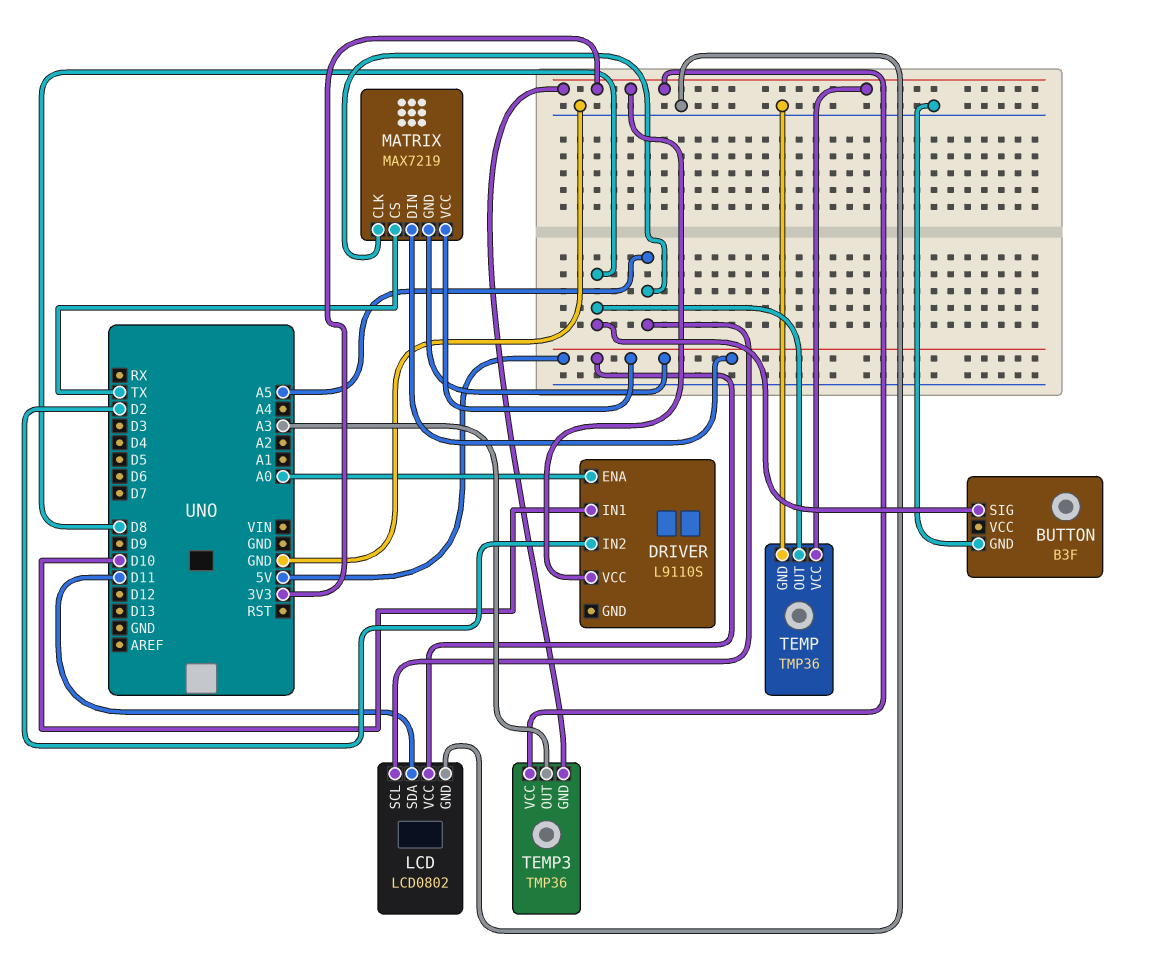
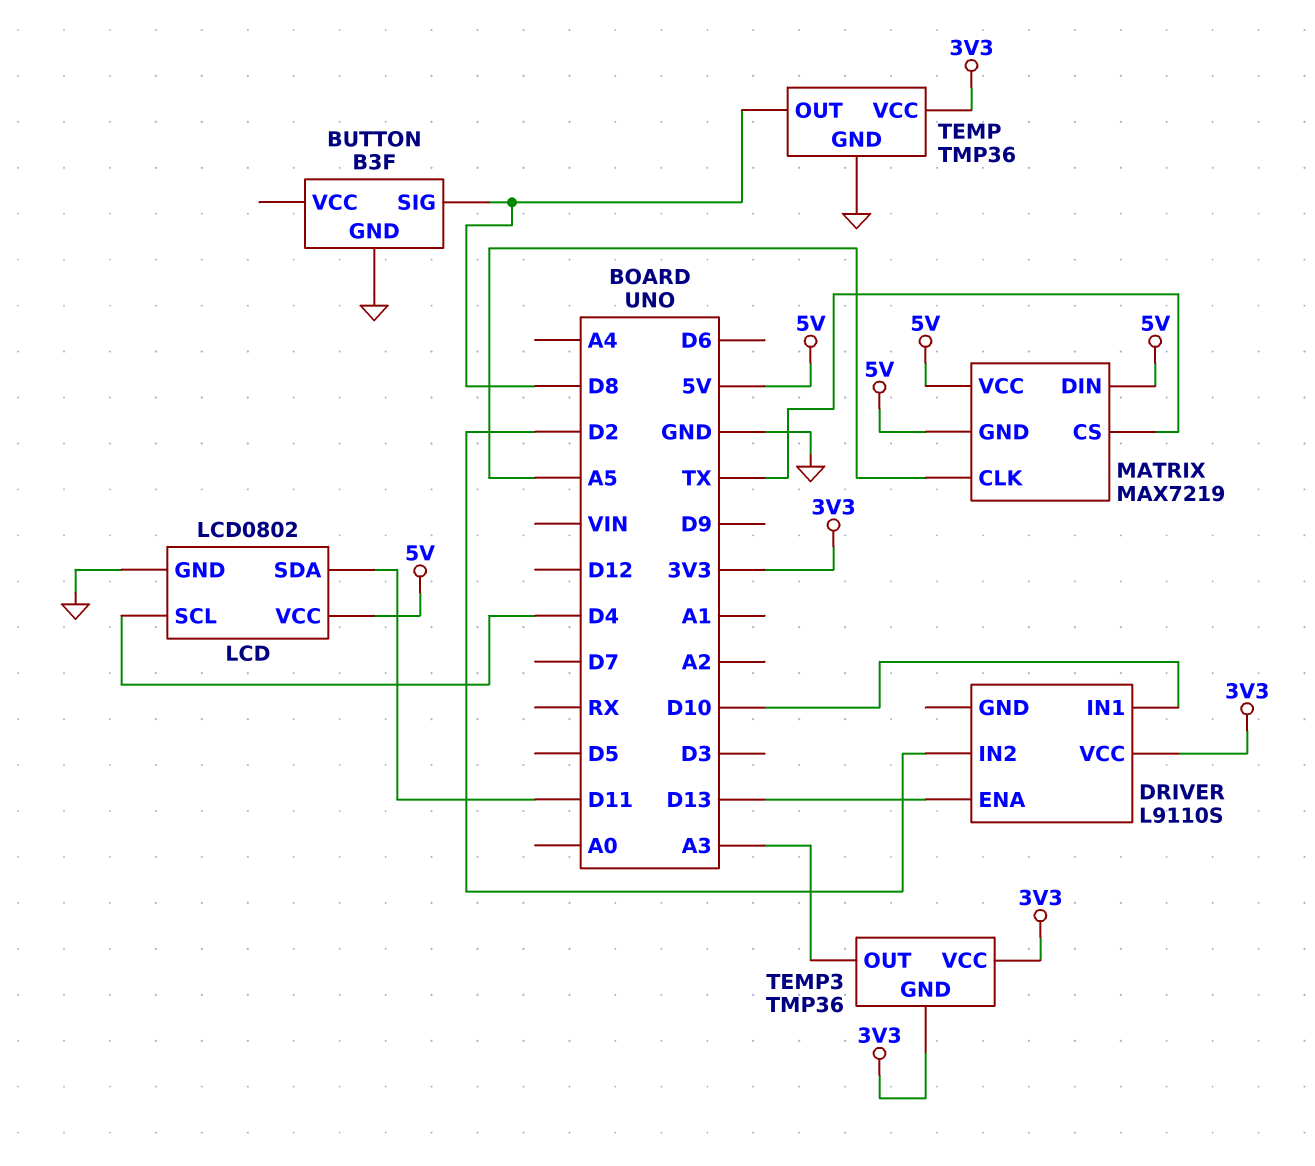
DRIVER pin ENA: A0 -> D13
LCD pin SCL: A5 -> D4

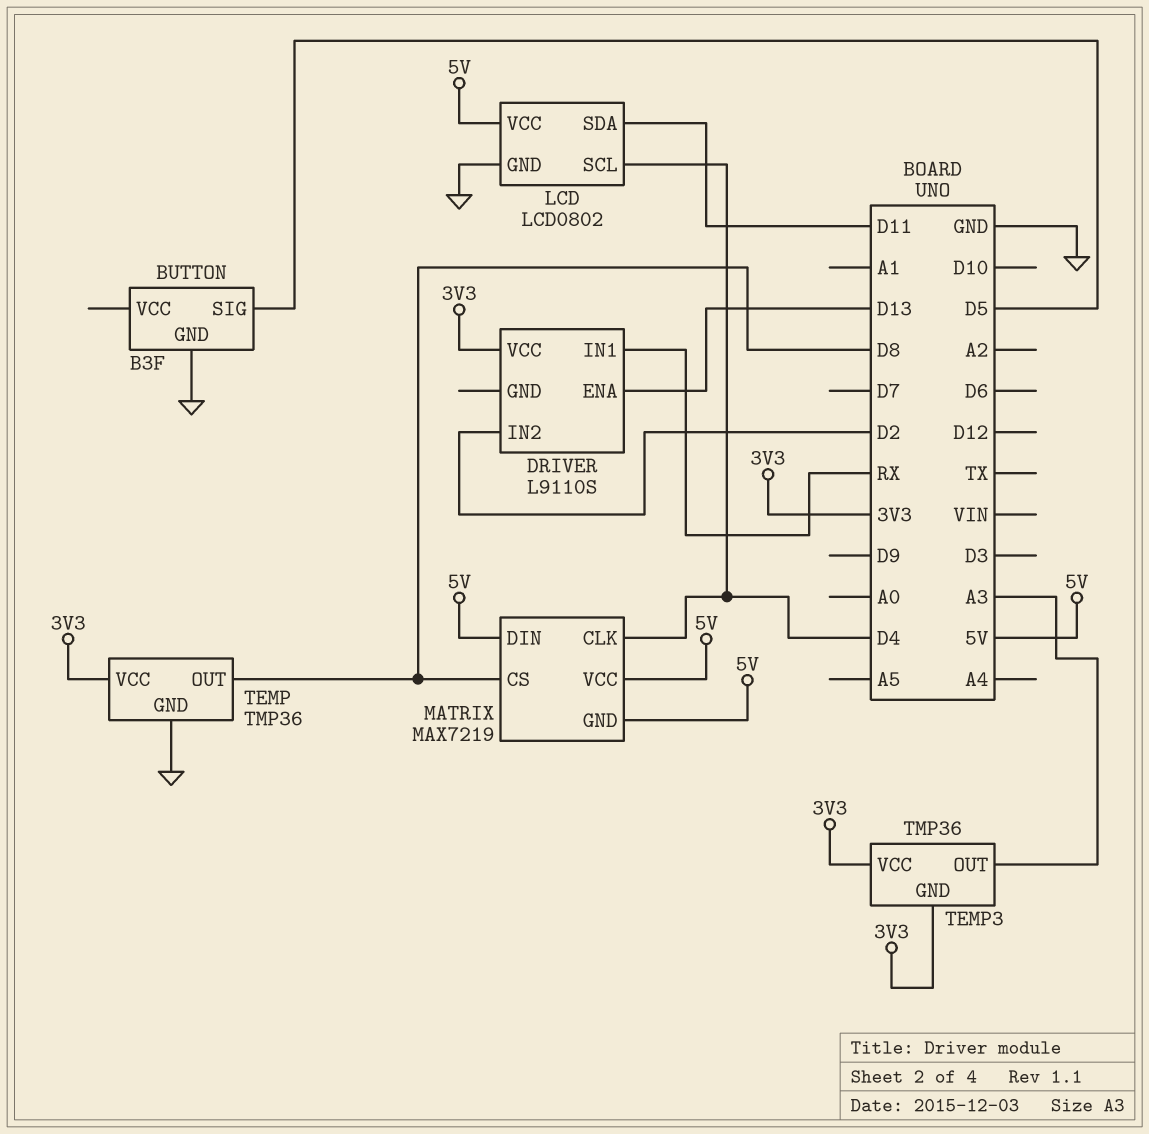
BUTTON pin SIG: D8 -> D5
DRIVER pin IN1: D10 -> RX
MATRIX pin CLK: A5 -> D4
MATRIX pin CS: TX -> D8

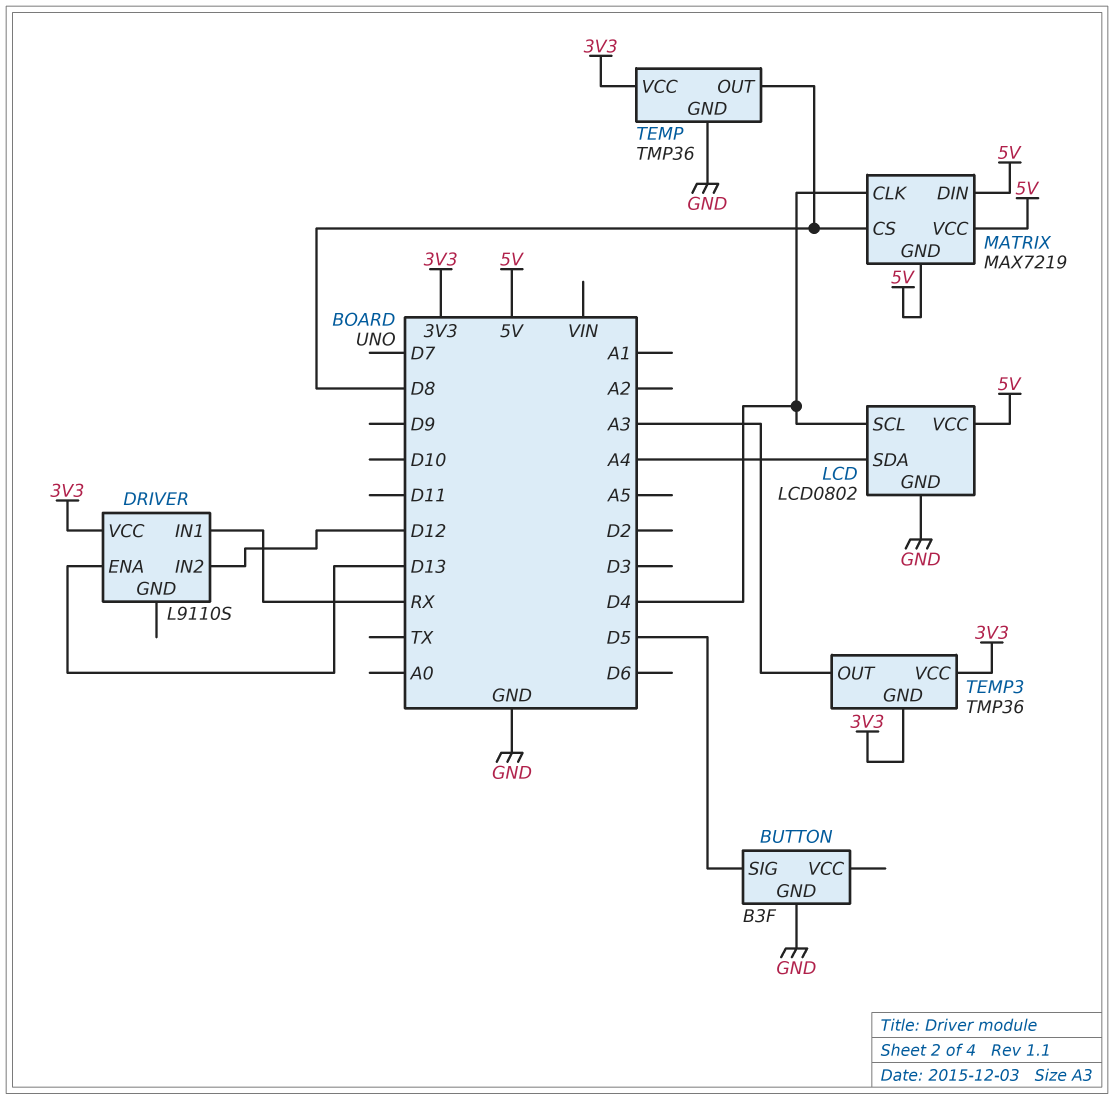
DRIVER pin IN2: D2 -> D12
LCD pin SDA: D11 -> A4

